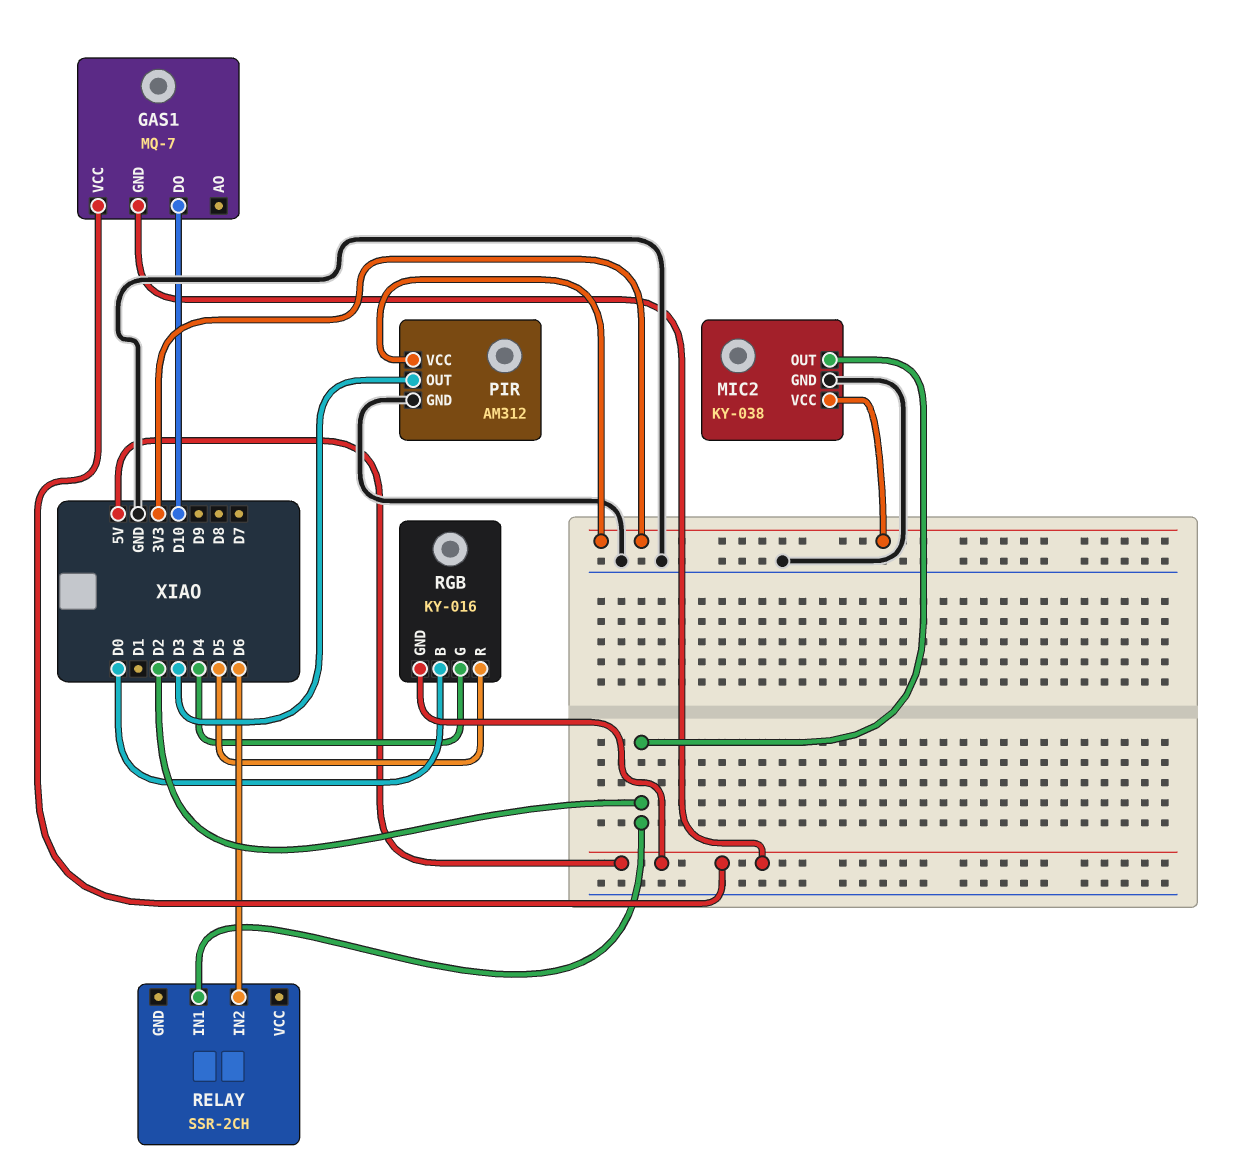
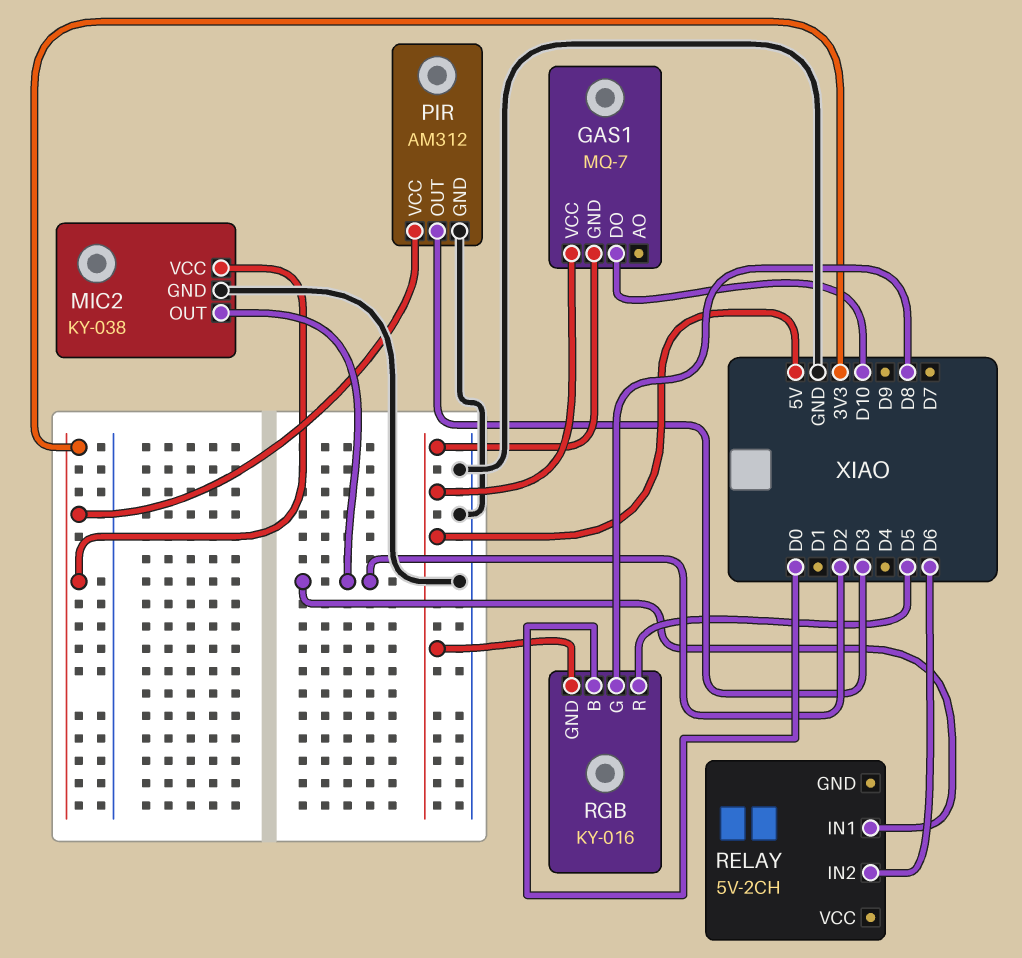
RELAY: SSR-2CH -> 5V-2CH
RGB pin G: D4 -> D8

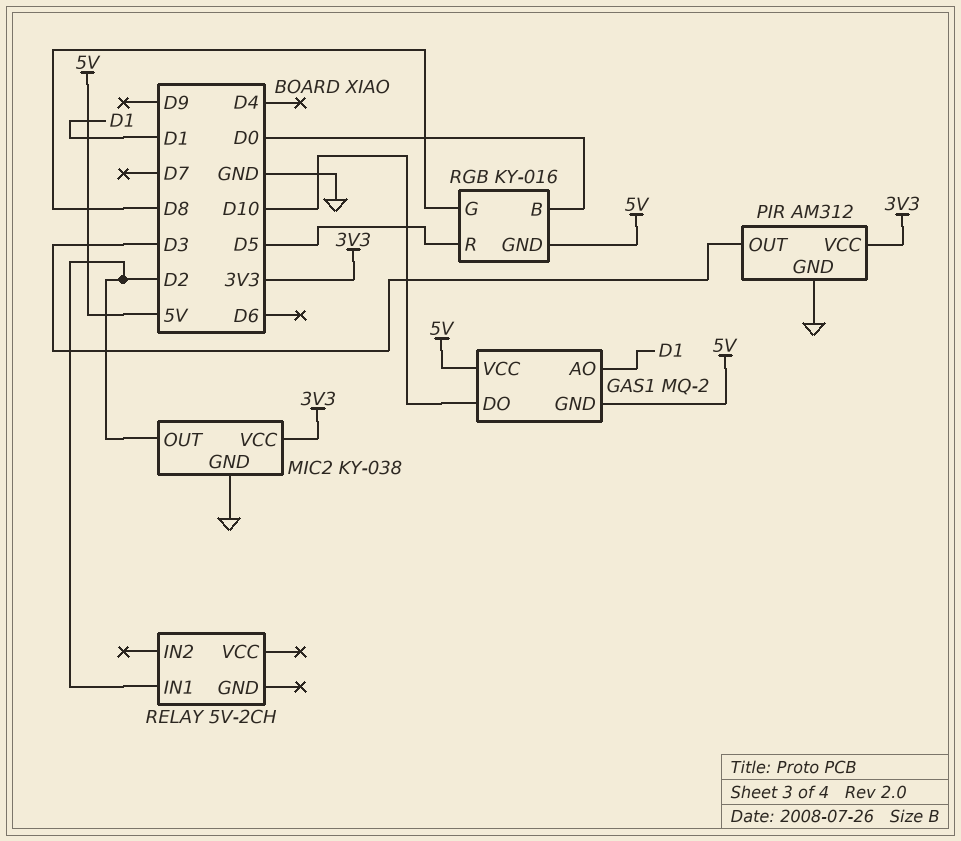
GAS1: MQ-7 -> MQ-2
GAS1 pin AO: none -> D1
RELAY pin IN2: D6 -> none

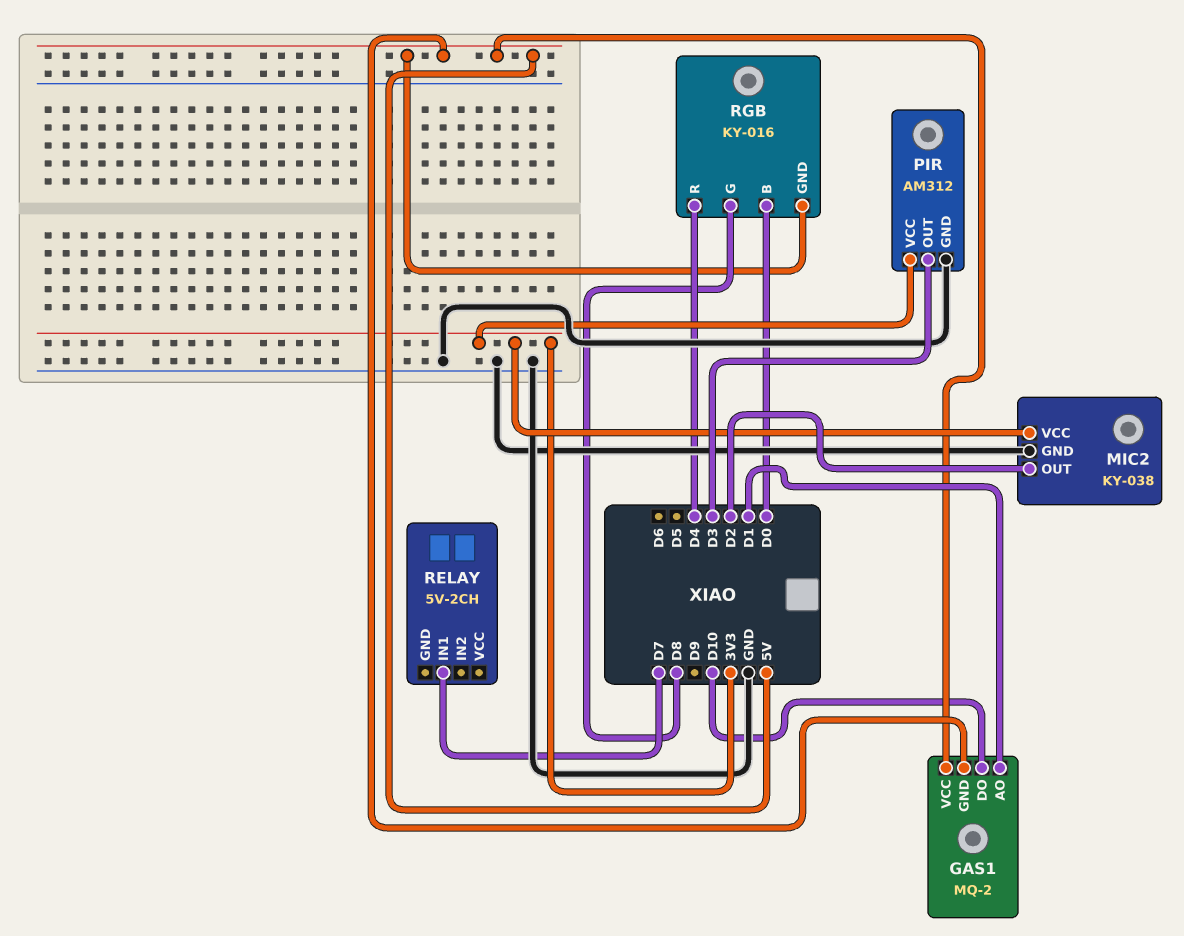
RELAY pin IN1: D2 -> D7
RGB pin R: D5 -> D4

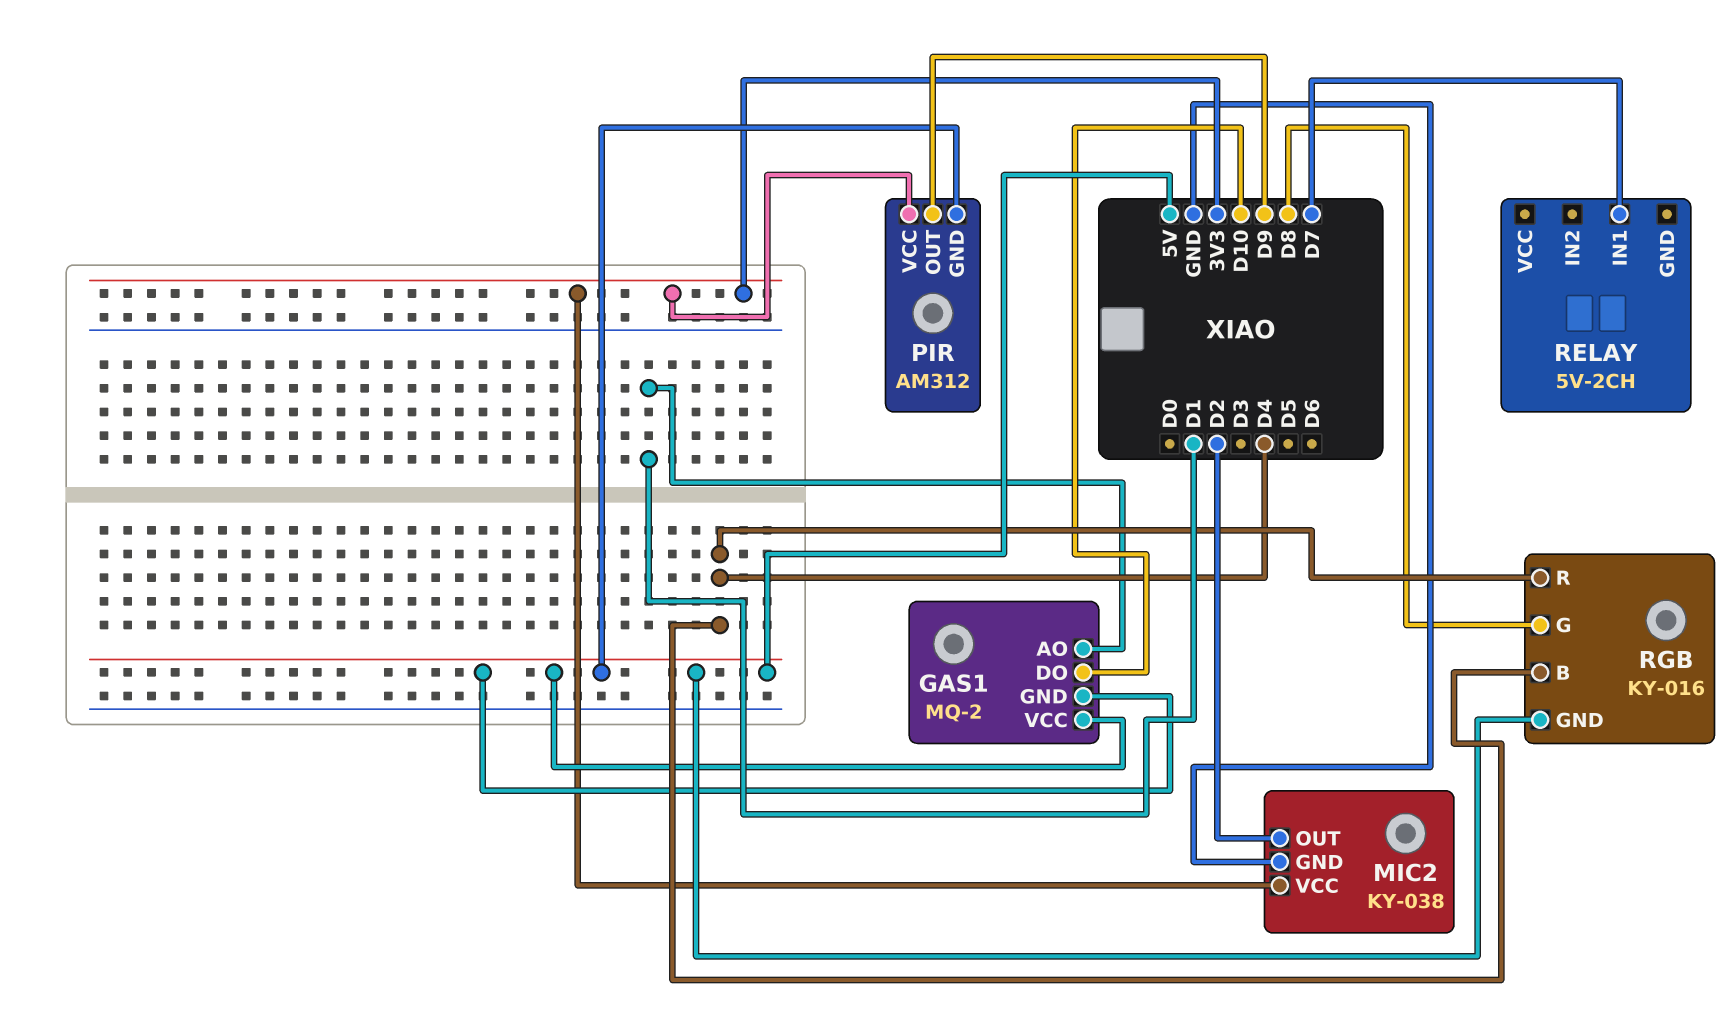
PIR pin GND: GND -> 5V
PIR pin OUT: D3 -> D9
RGB pin B: D0 -> D4

